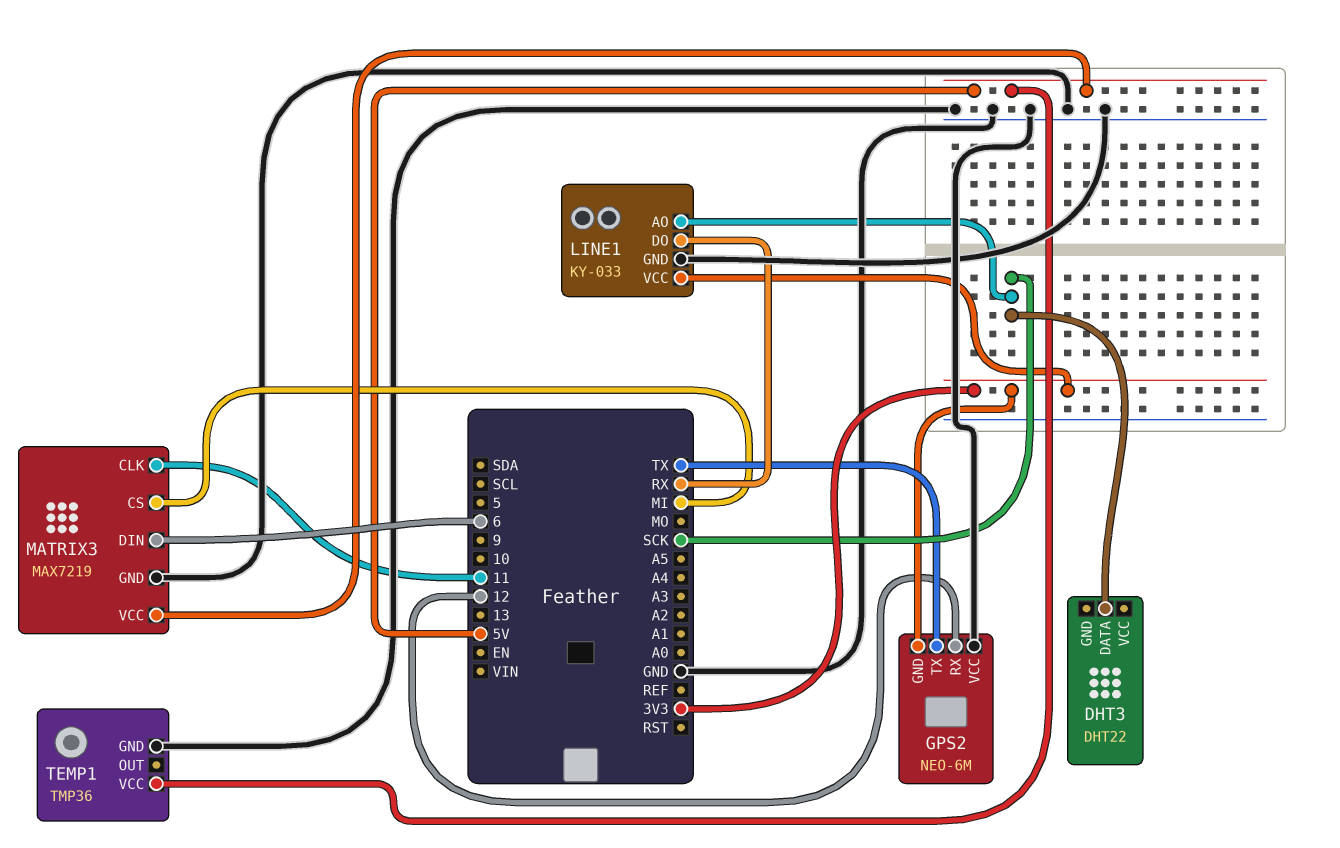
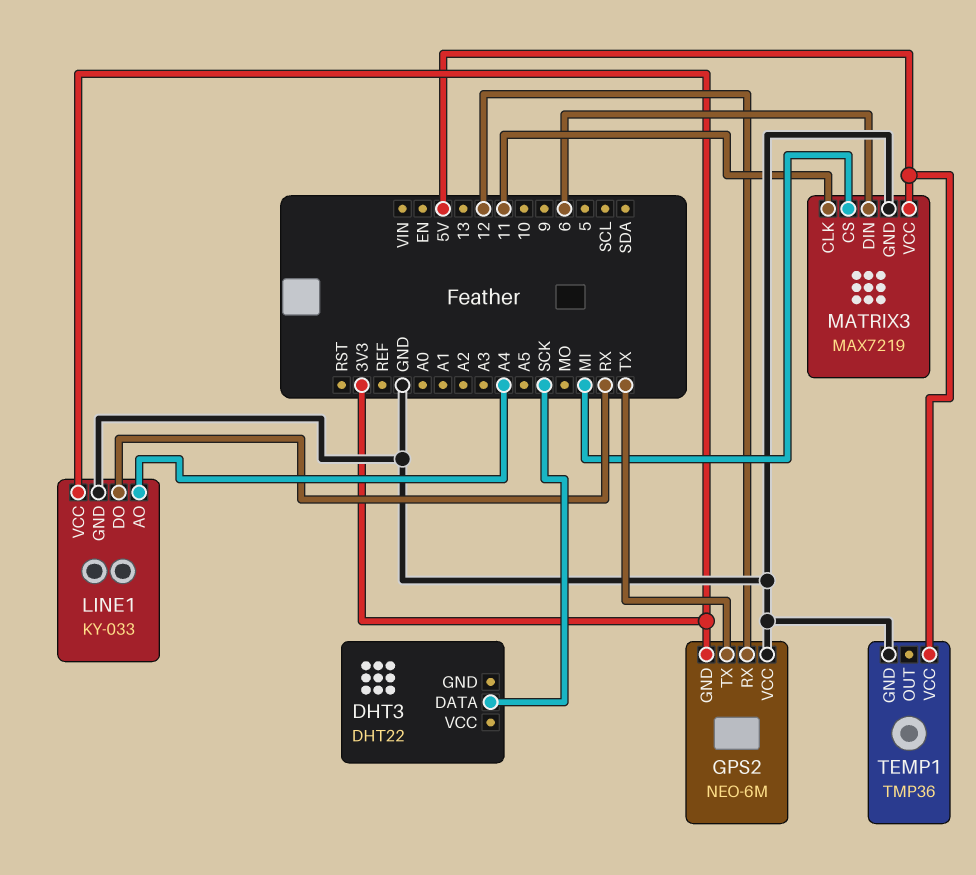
LINE1 pin AO: SCK -> A4

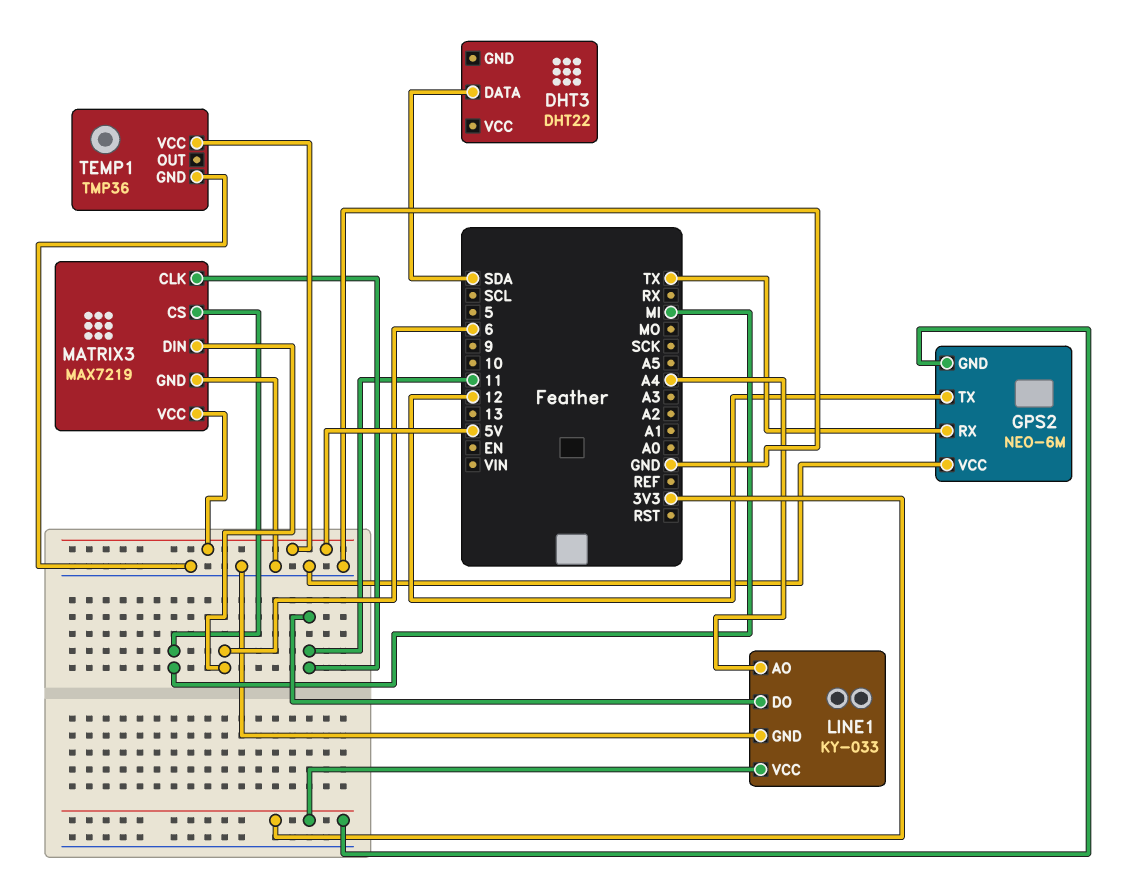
DHT3 pin DATA: SCK -> SDA
GPS2 pin RX: 12 -> TX
GPS2 pin TX: TX -> 12
LINE1 pin DO: RX -> 11

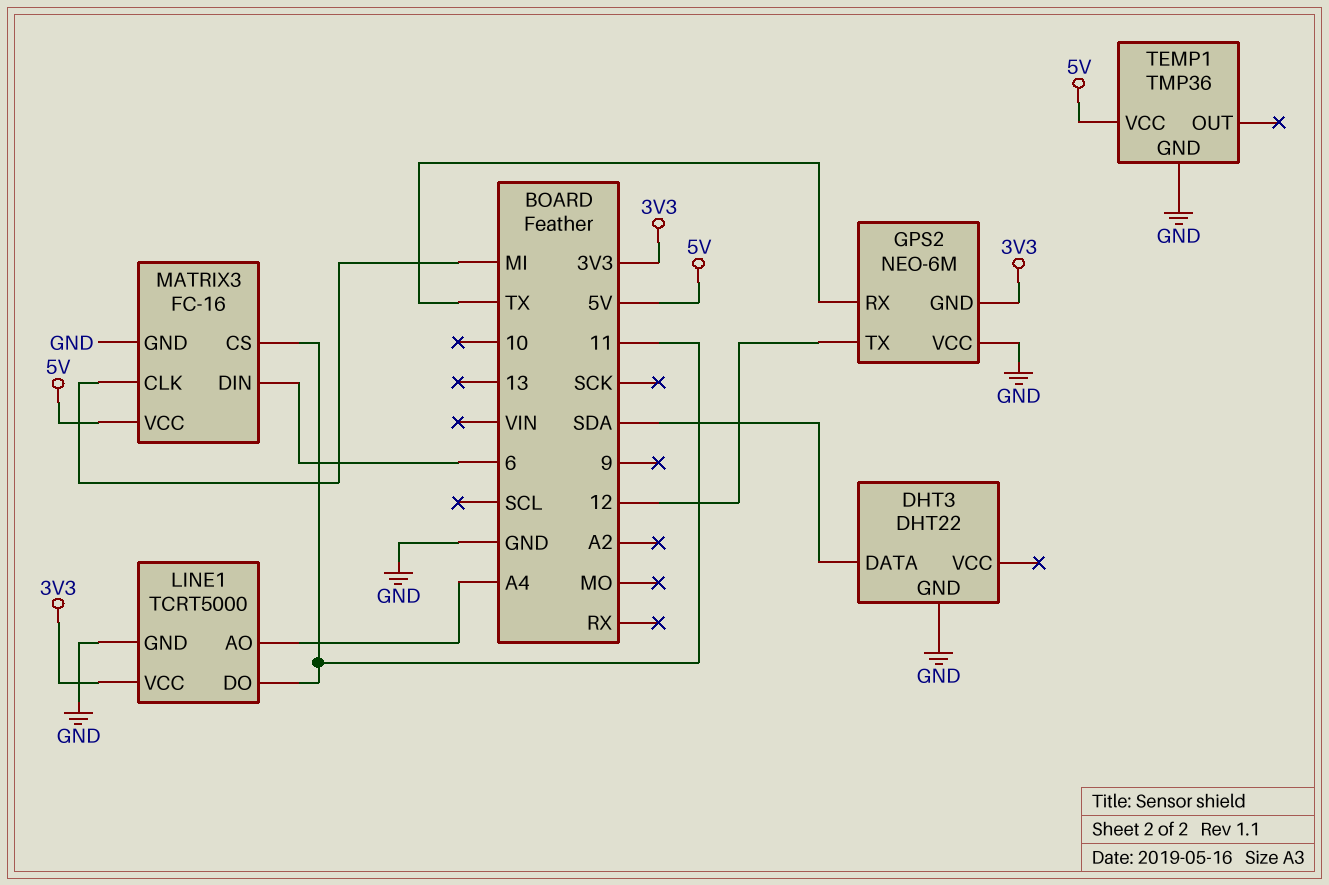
DHT3 pin GND: none -> GND
LINE1: KY-033 -> TCRT5000
MATRIX3: MAX7219 -> FC-16
MATRIX3 pin CLK: 11 -> MI
MATRIX3 pin CS: MI -> 11

